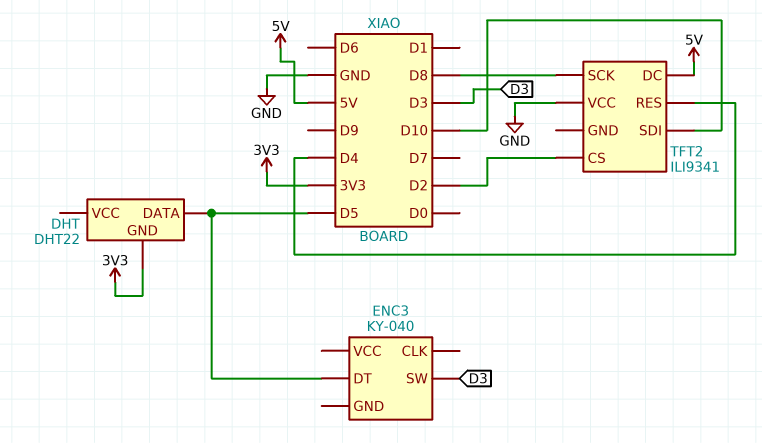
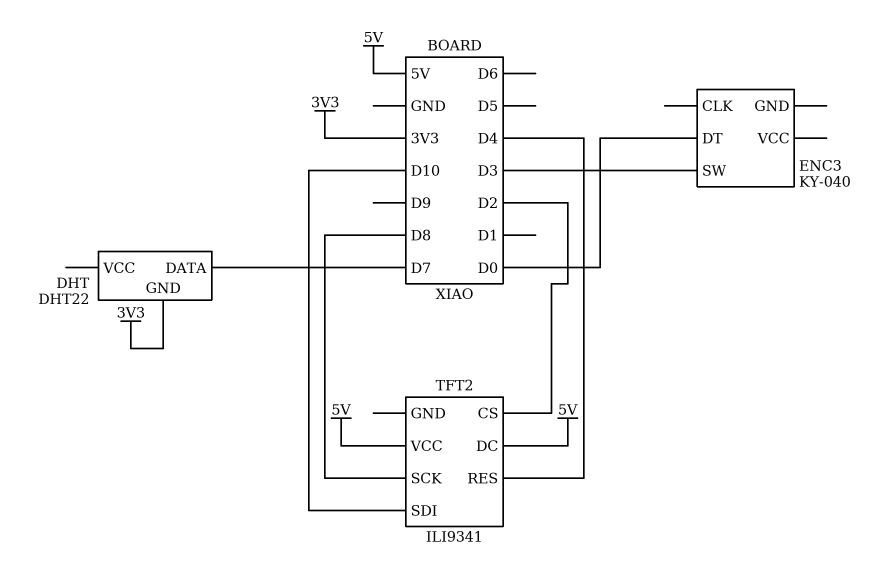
DHT pin DATA: D5 -> D7
ENC3 pin DT: D5 -> D0
TFT2 pin VCC: GND -> 5V

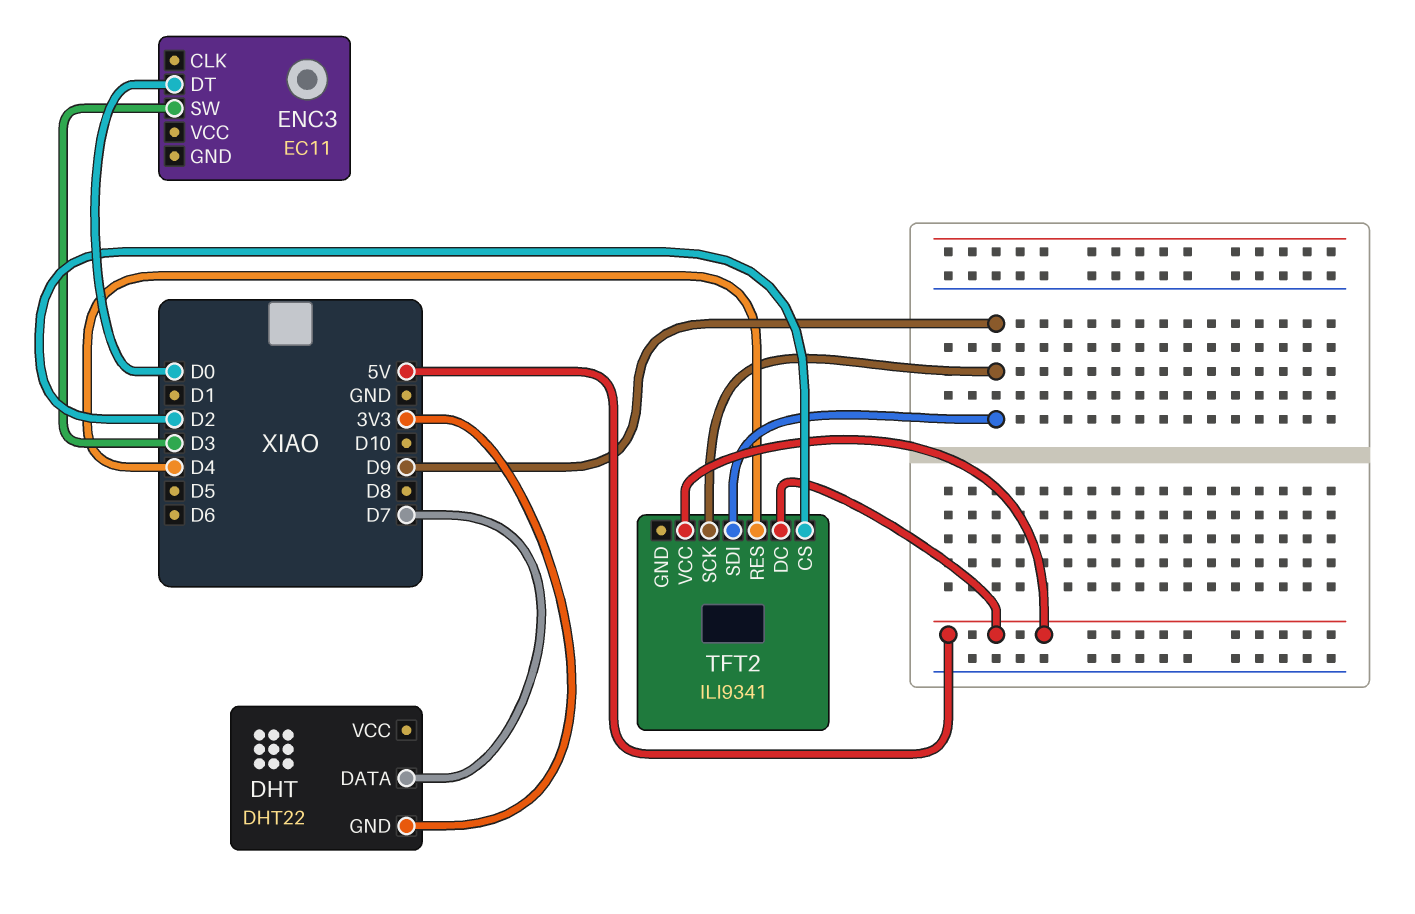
ENC3: KY-040 -> EC11
TFT2 pin SCK: D8 -> D9
TFT2 pin SDI: D10 -> D9

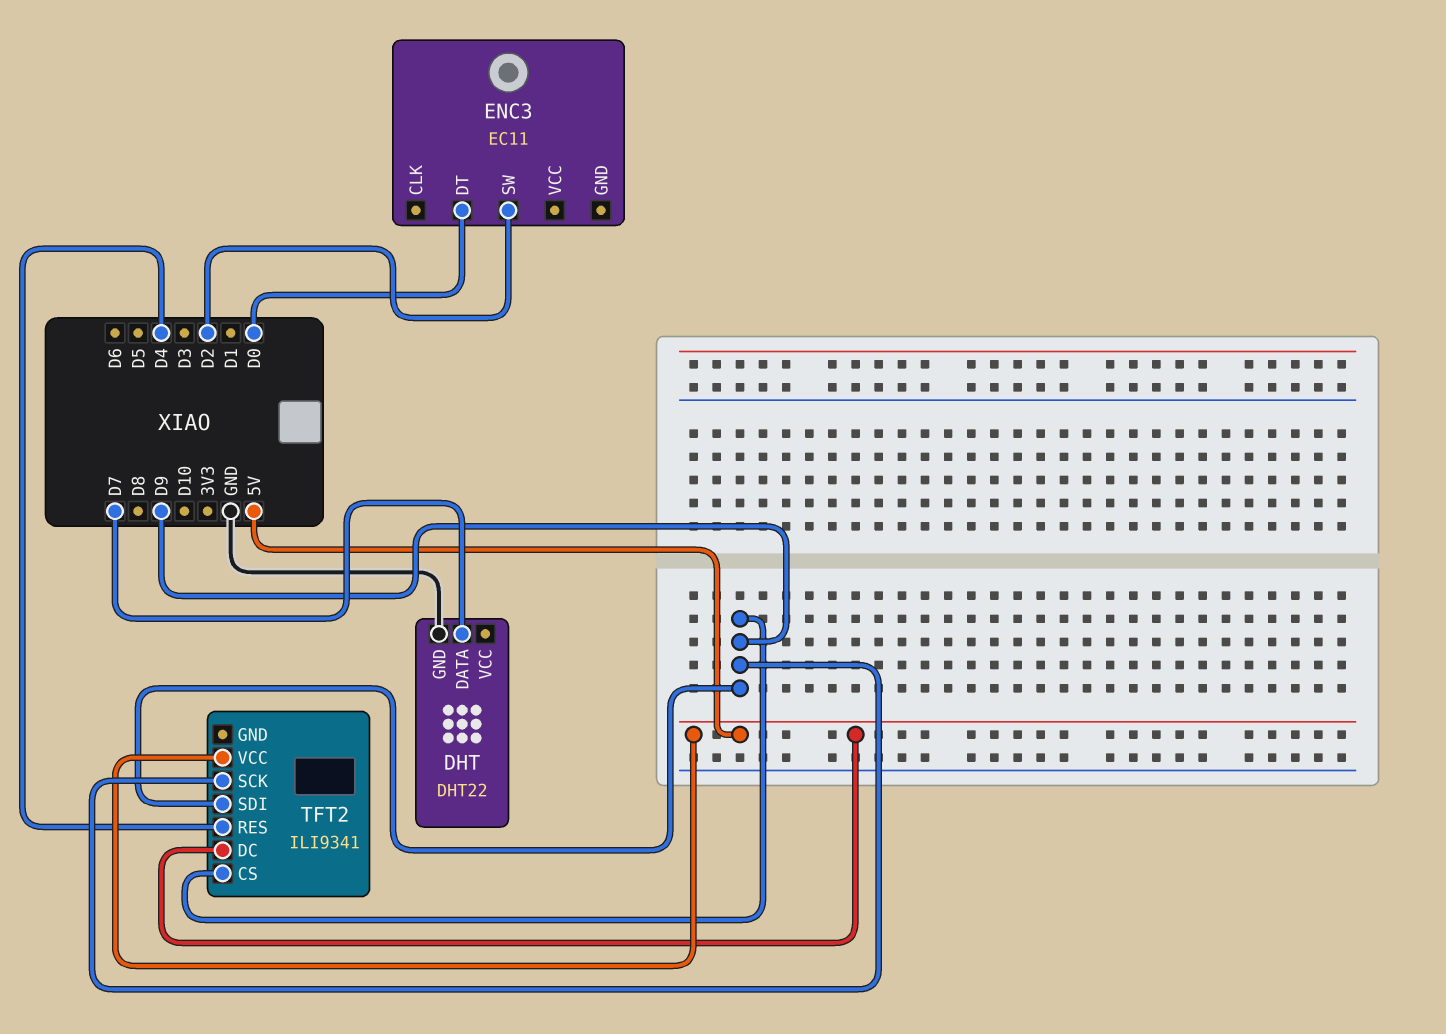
DHT pin GND: 3V3 -> GND
ENC3 pin SW: D3 -> D2
TFT2 pin CS: D2 -> D9

